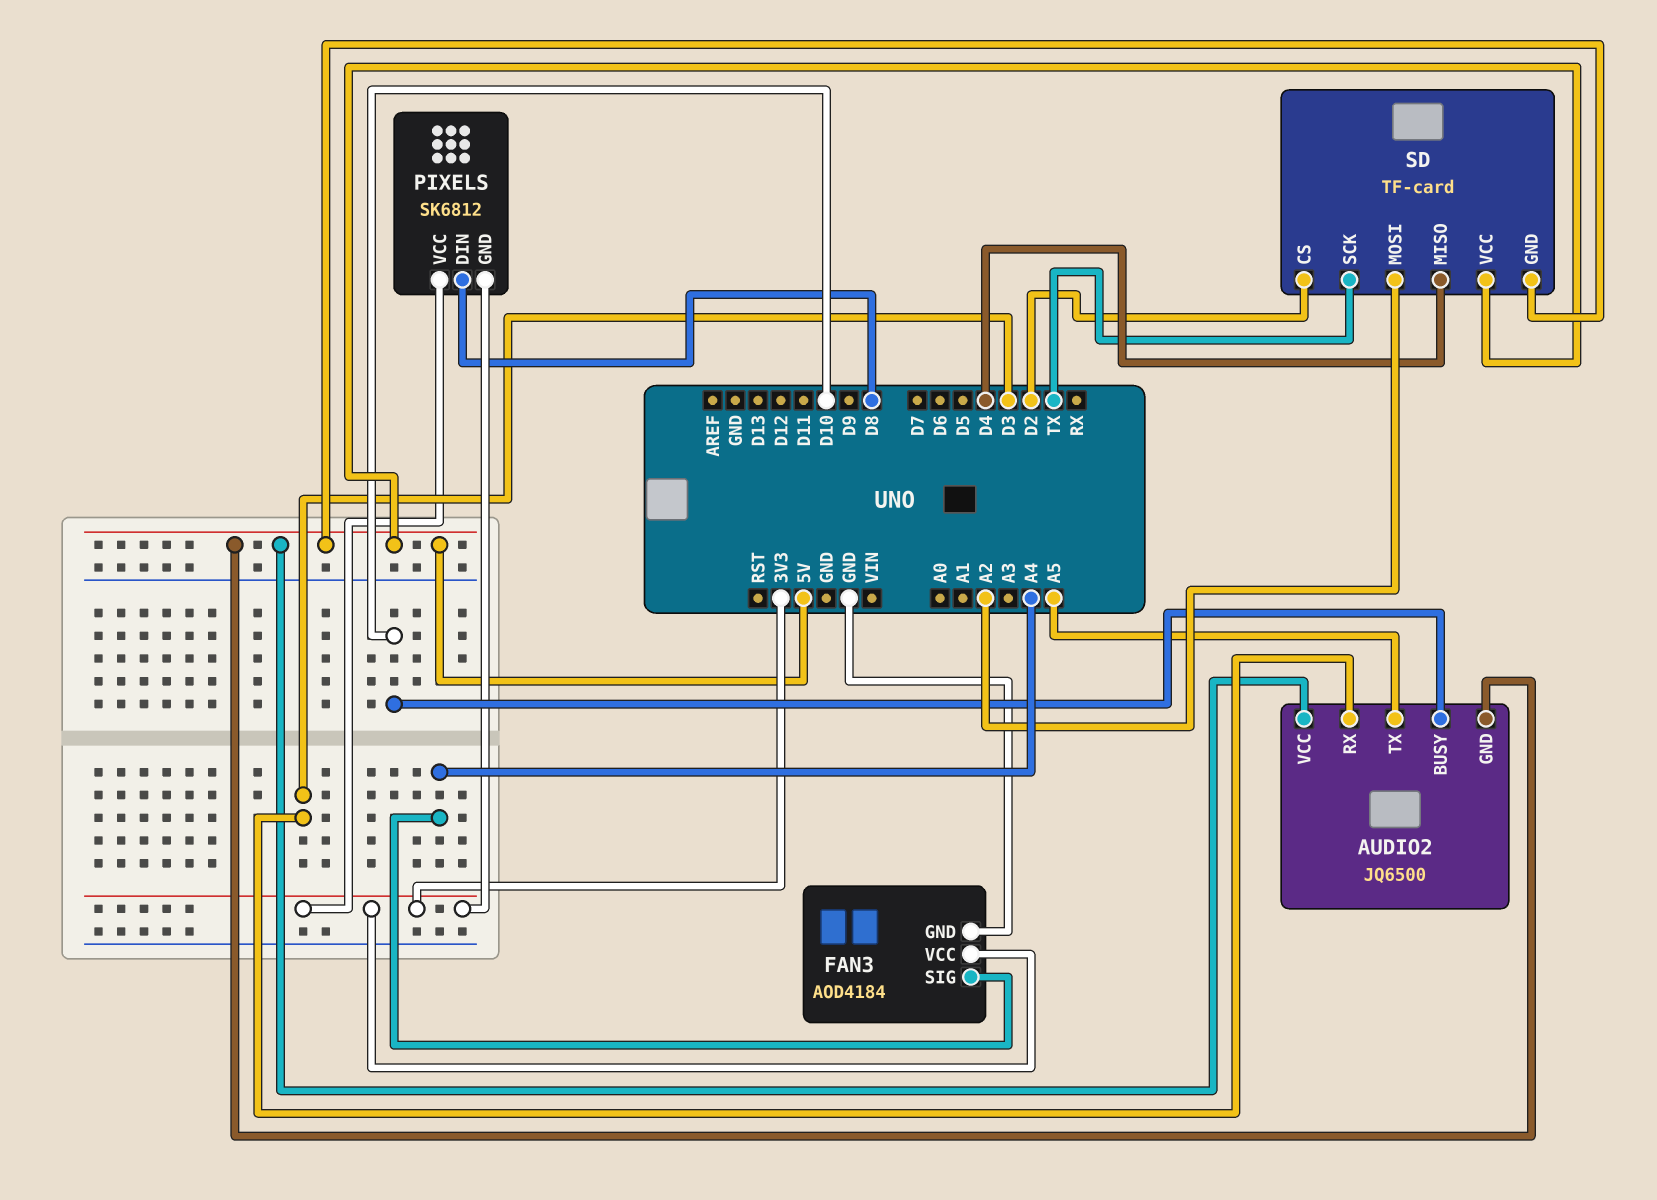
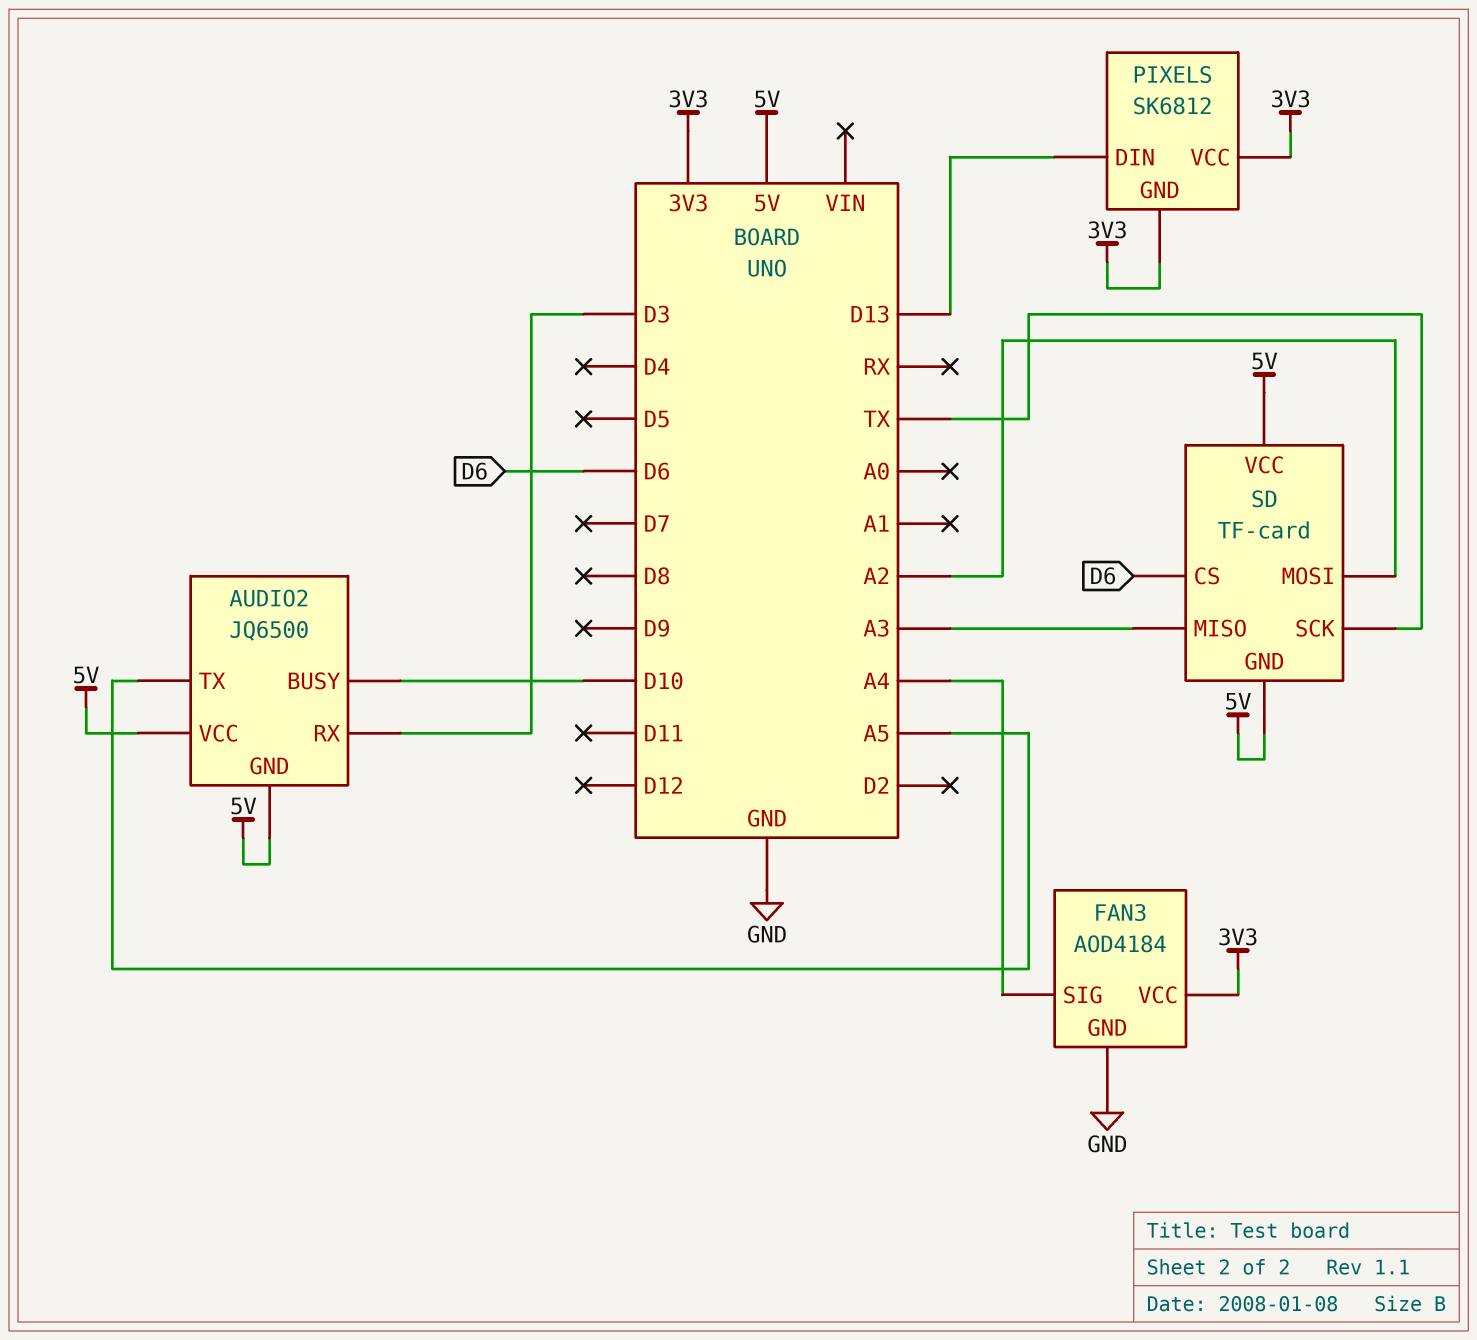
PIXELS pin DIN: D8 -> D13
SD pin CS: D2 -> D6
SD pin MISO: D4 -> A3

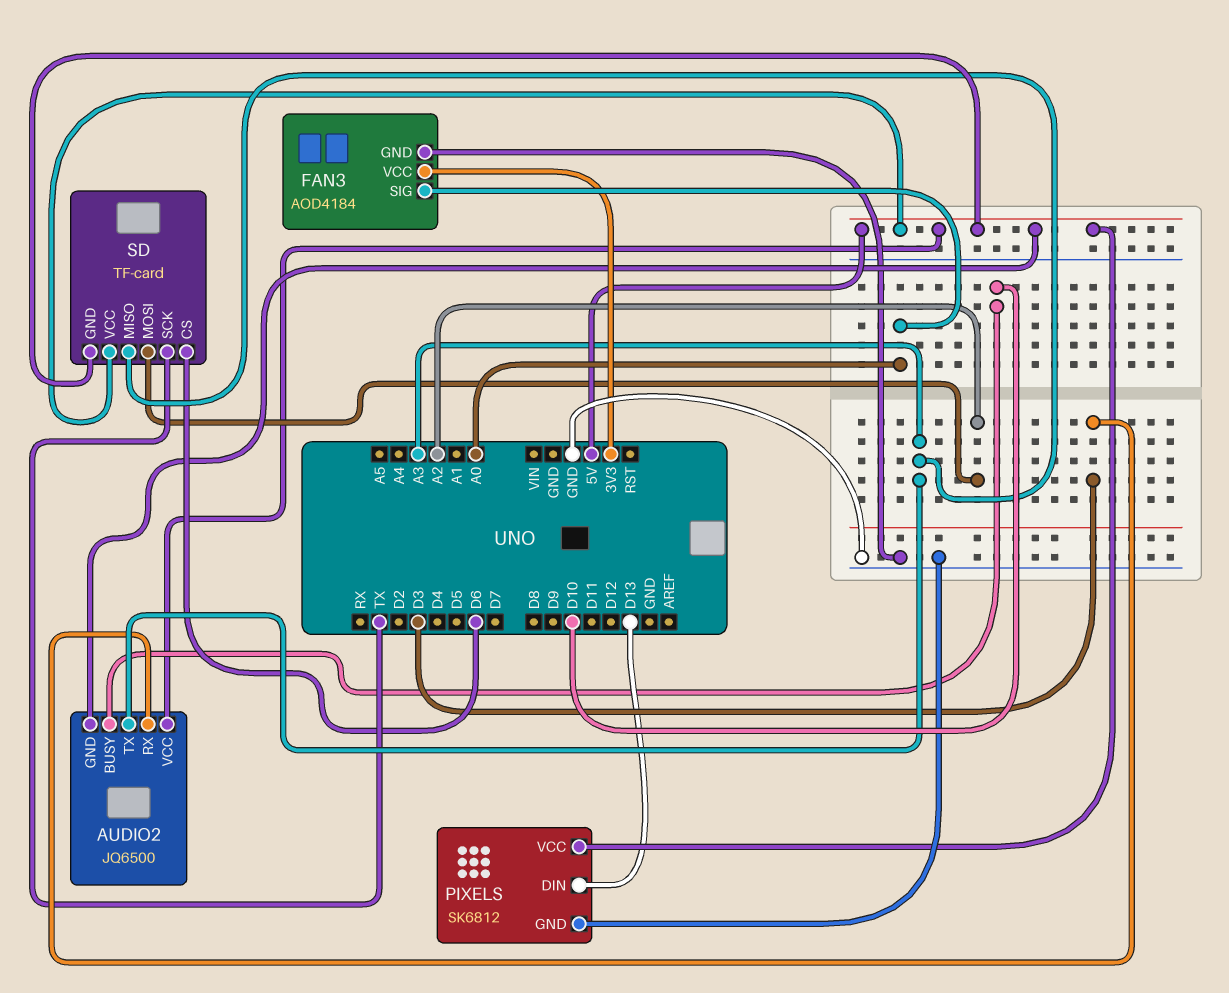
AUDIO2 pin TX: A5 -> A3
FAN3 pin SIG: A4 -> A0
PIXELS pin GND: 3V3 -> GND
PIXELS pin VCC: 3V3 -> 5V

